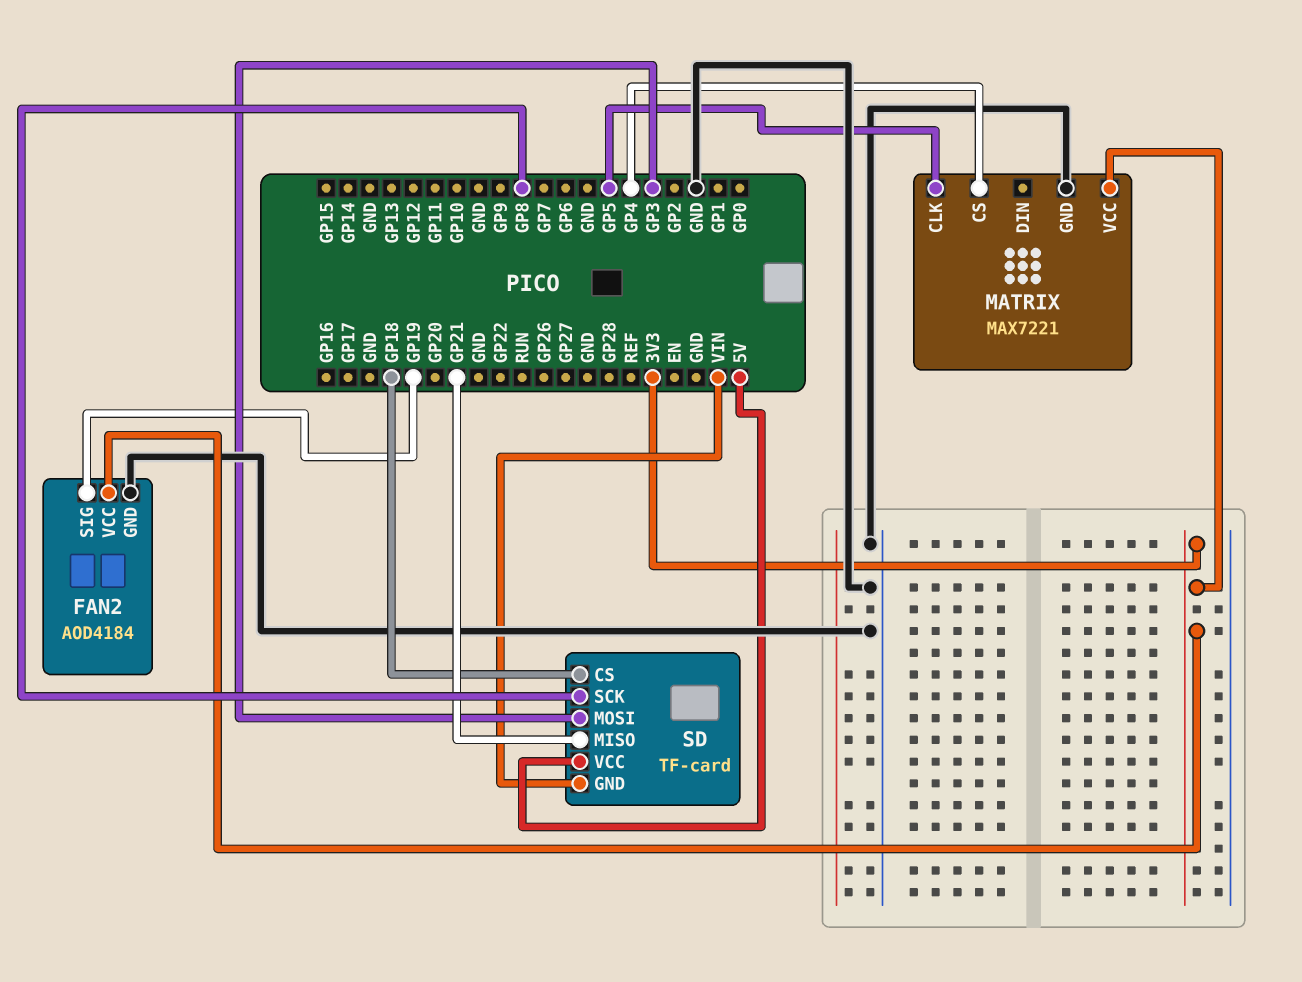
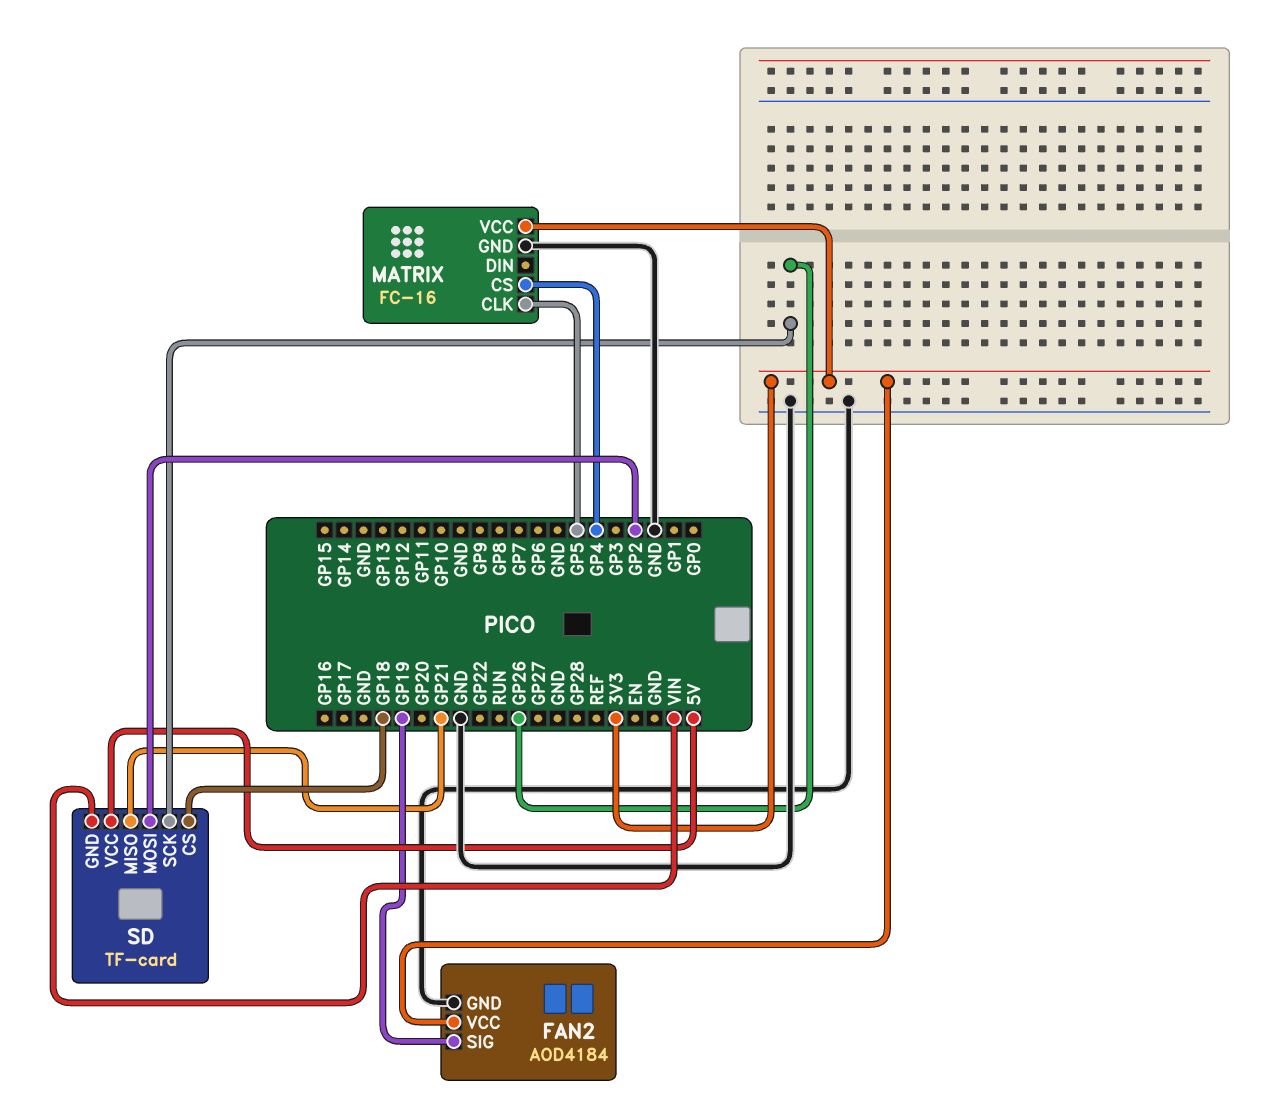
MATRIX: MAX7221 -> FC-16
SD pin MOSI: GP3 -> GP2
SD pin SCK: GP8 -> GP26

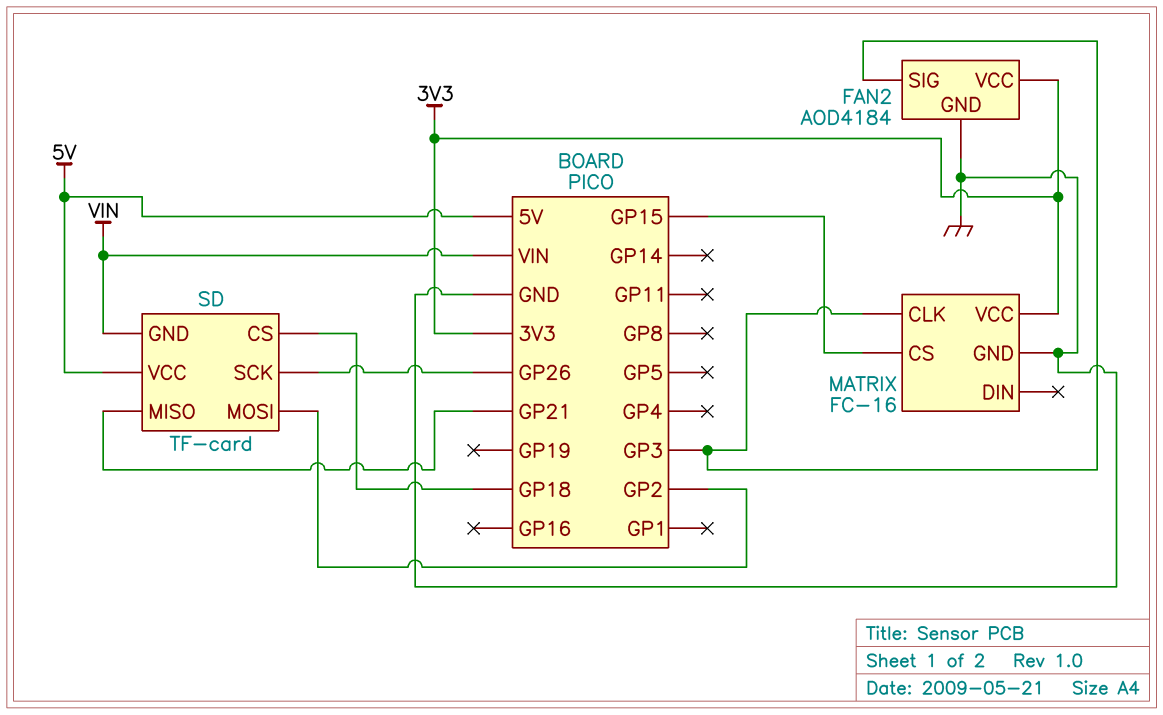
FAN2 pin SIG: GP19 -> GP3
MATRIX pin CLK: GP5 -> GP3
MATRIX pin CS: GP4 -> GP15

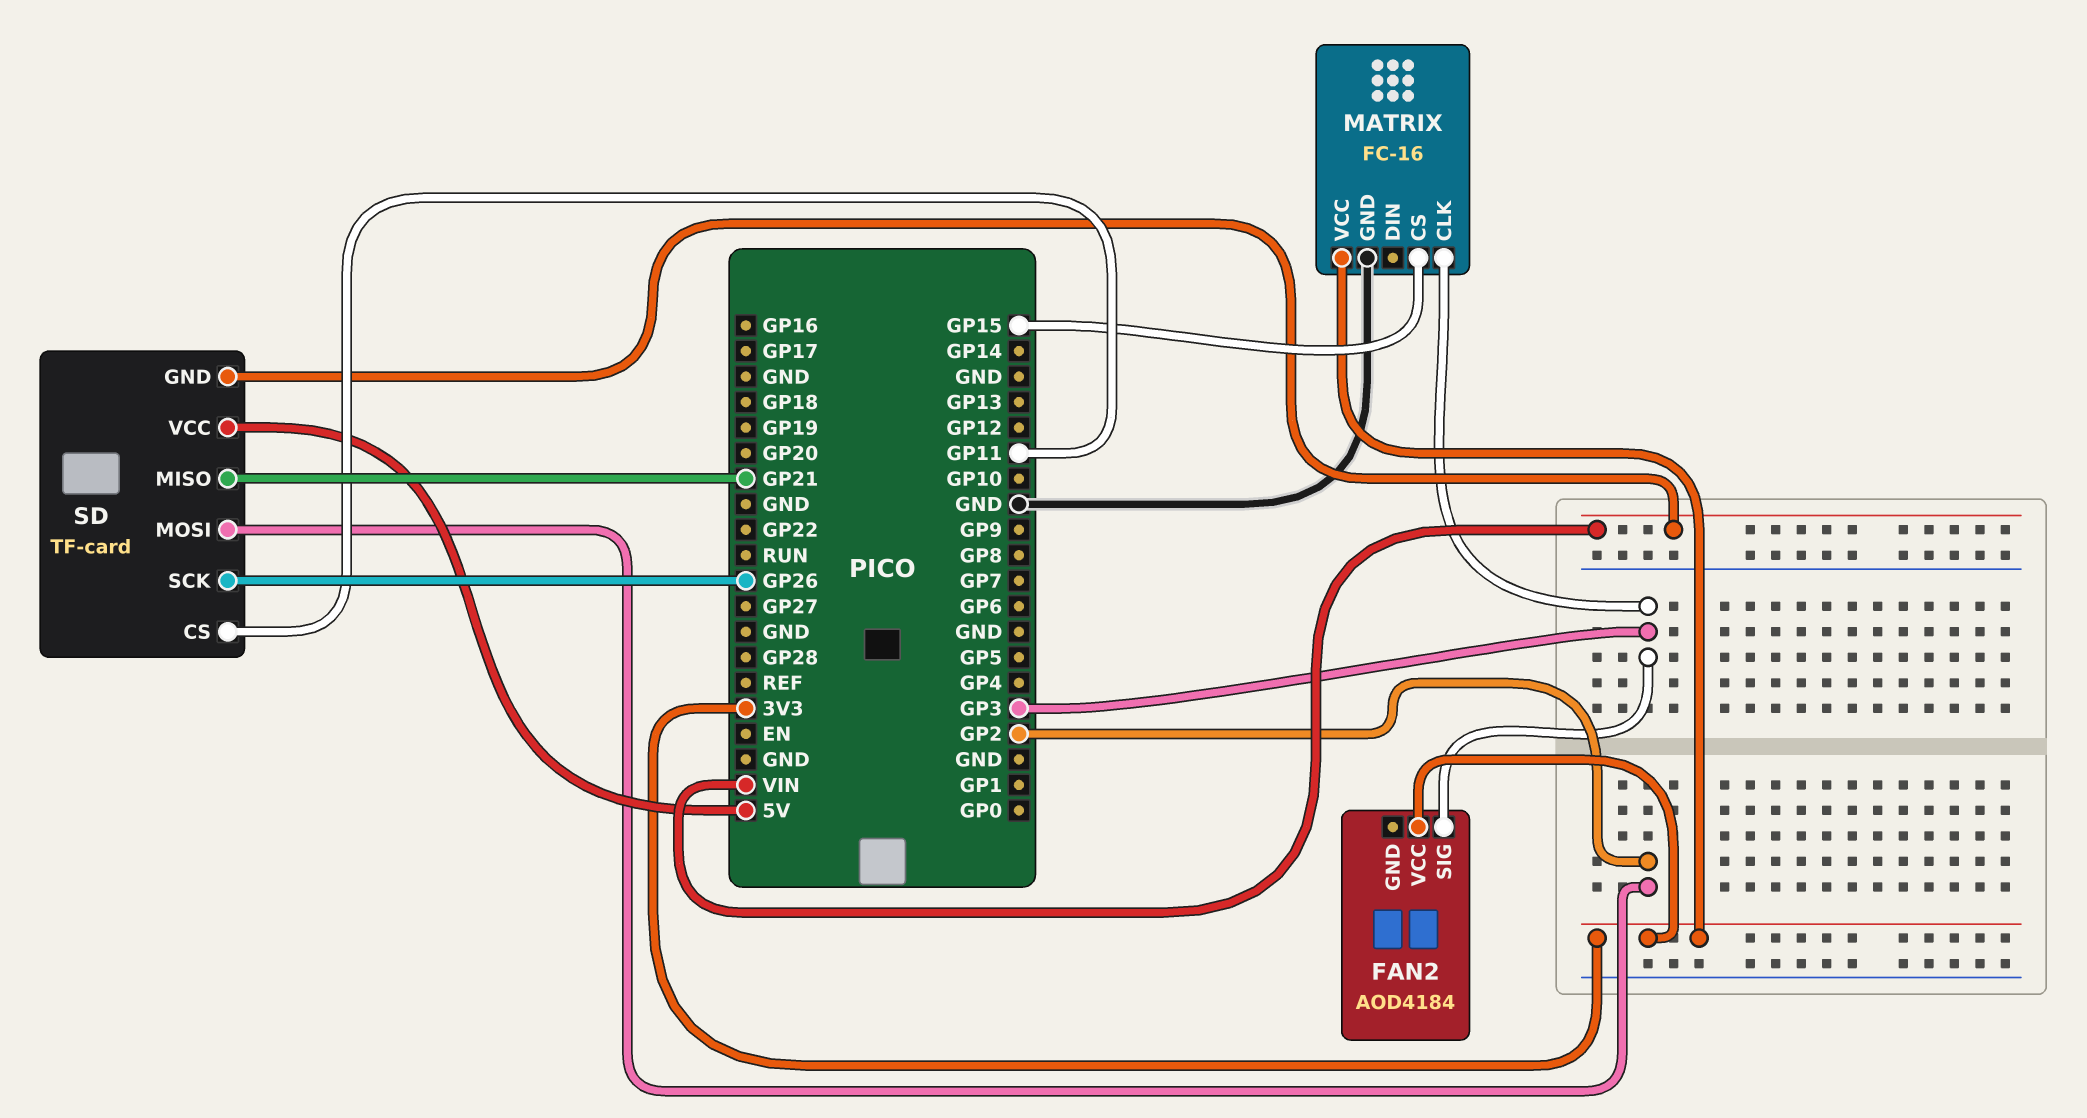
FAN2 pin GND: GND -> none
SD pin CS: GP18 -> GP11

